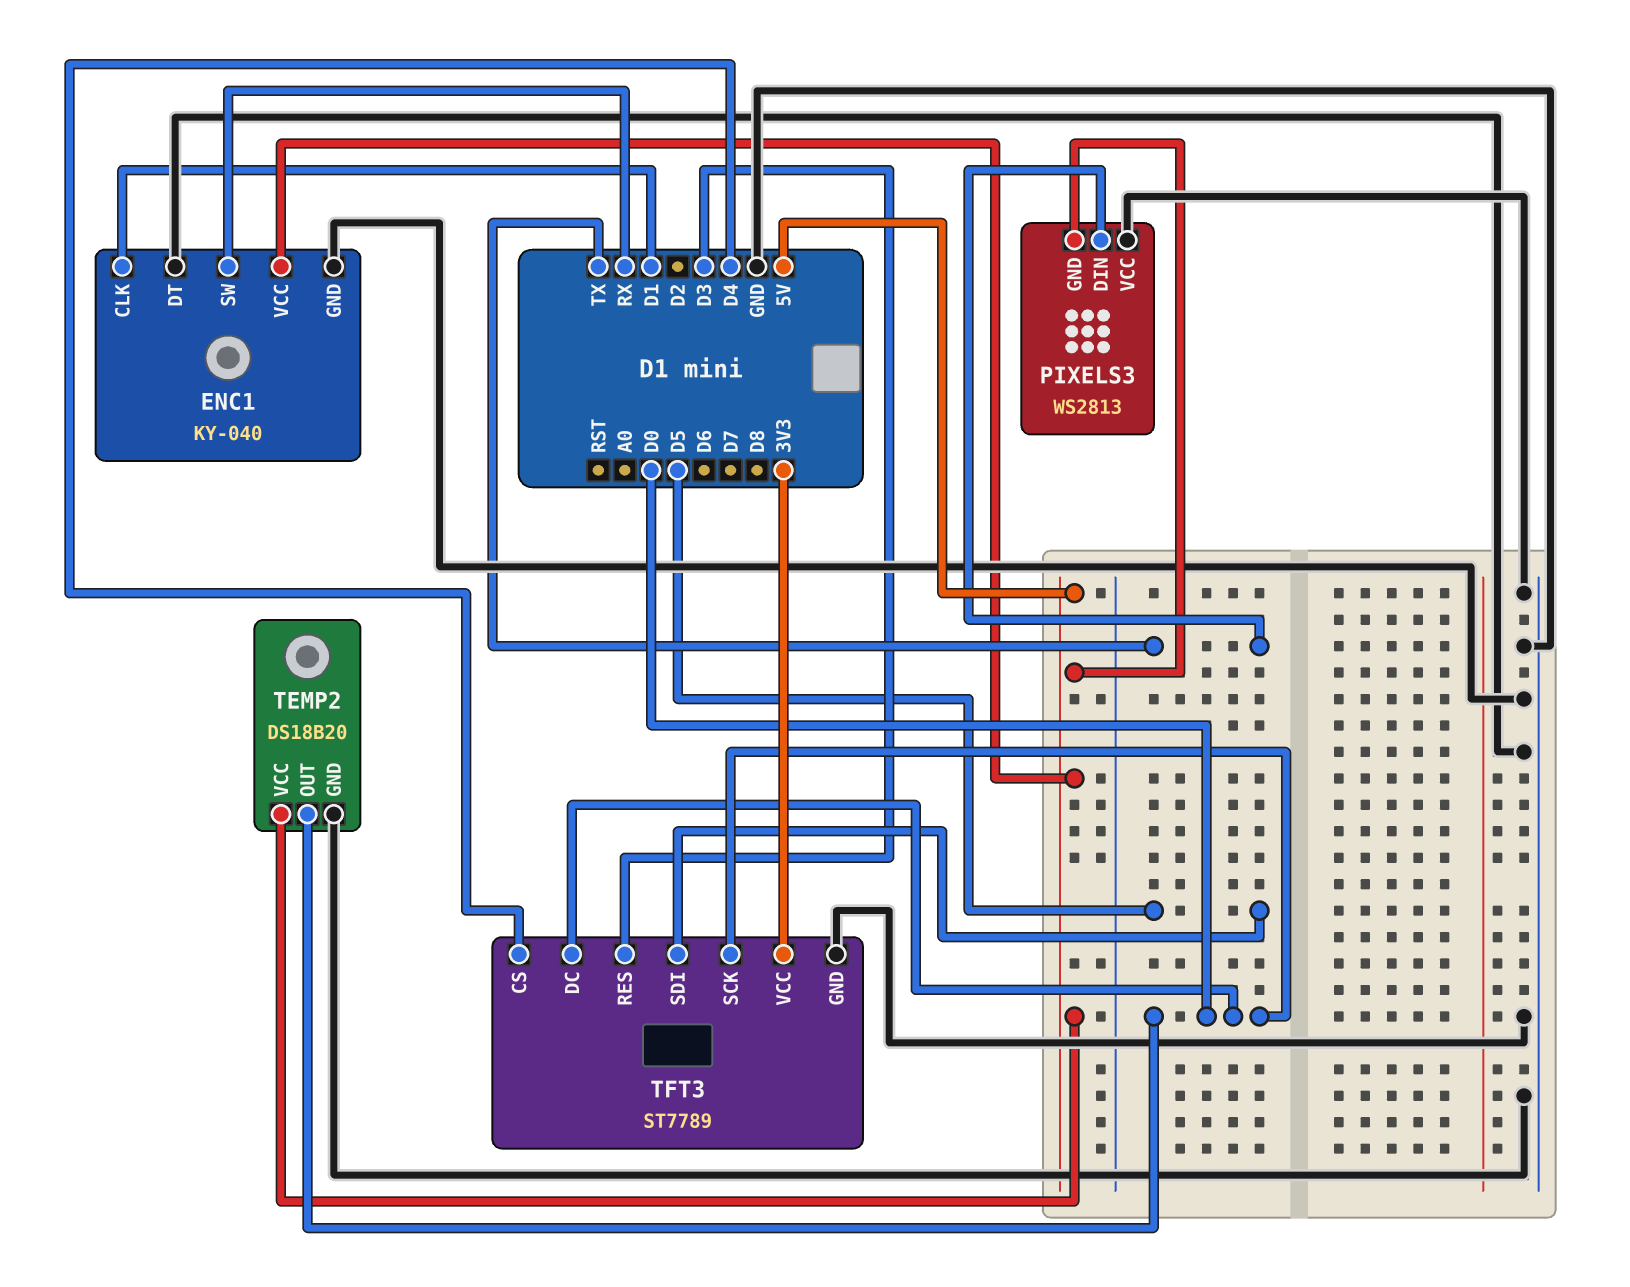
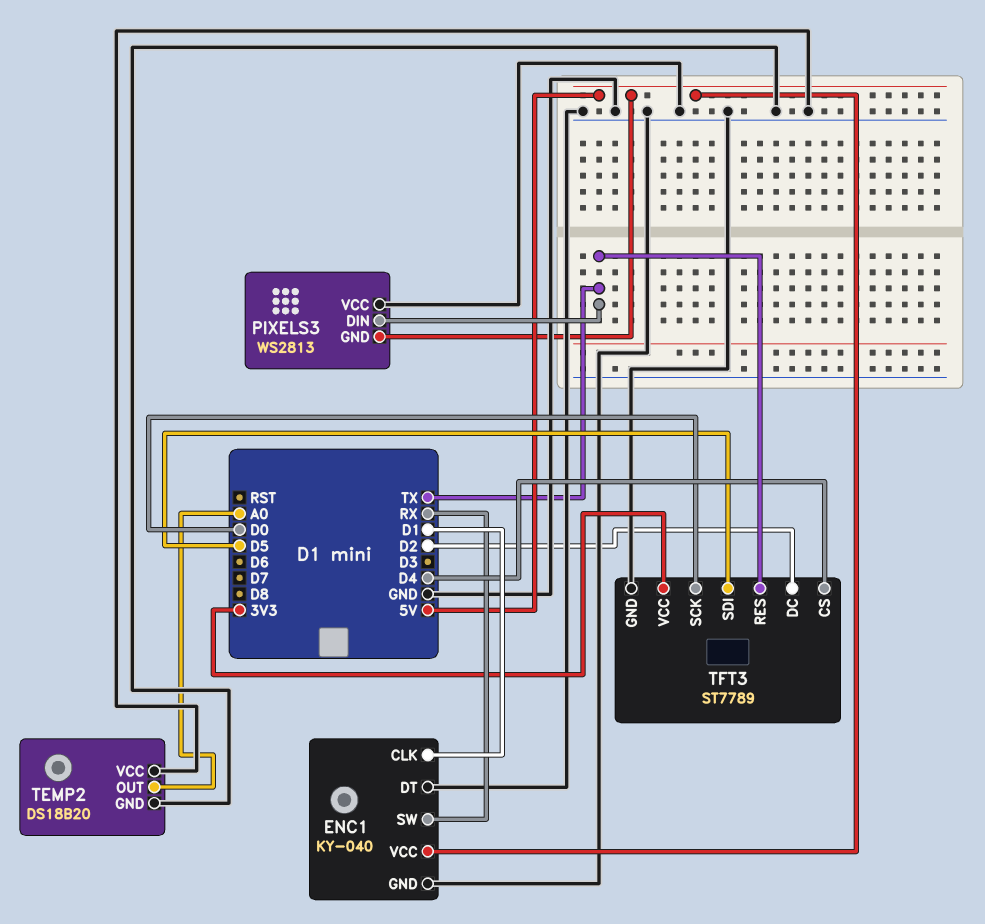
TEMP2 pin OUT: D0 -> A0
TEMP2 pin VCC: 5V -> GND
TFT3 pin DC: D0 -> D2
TFT3 pin RES: D3 -> TX

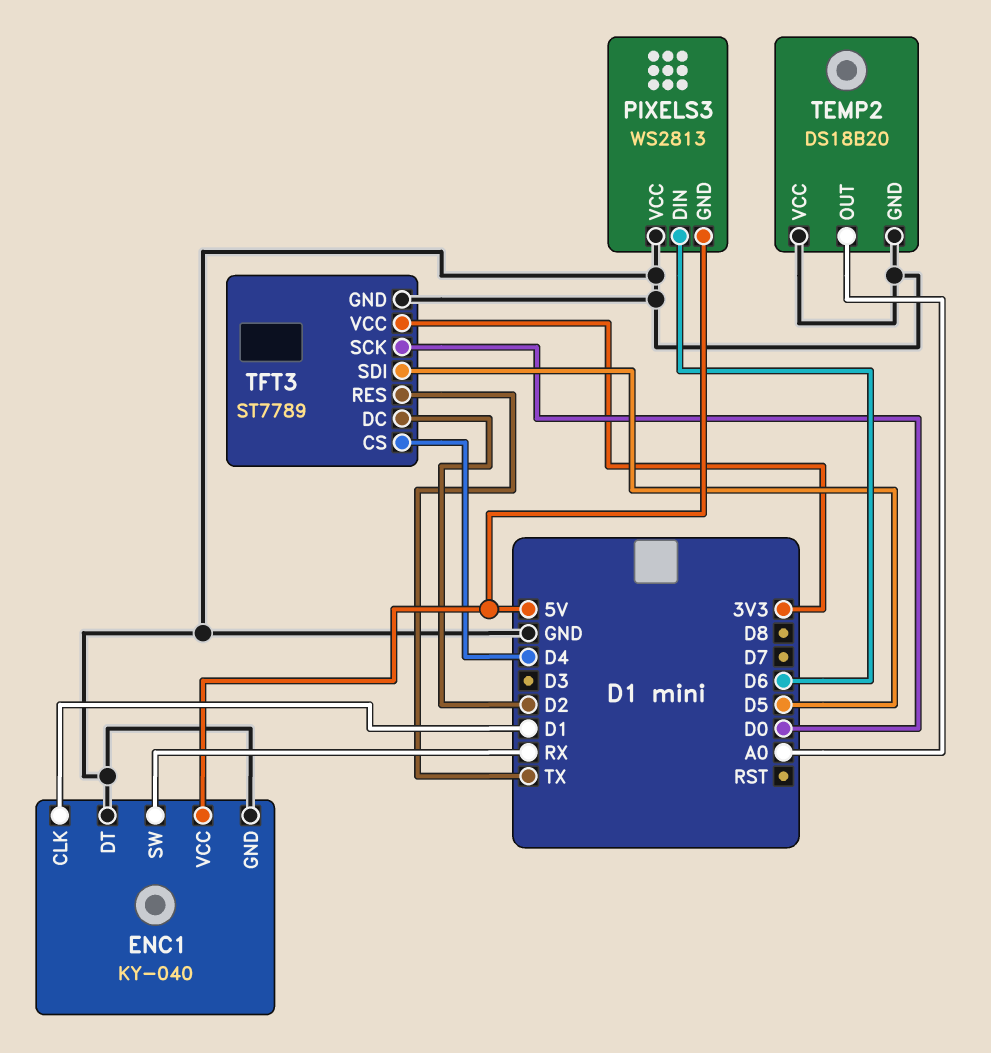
PIXELS3 pin DIN: TX -> D6

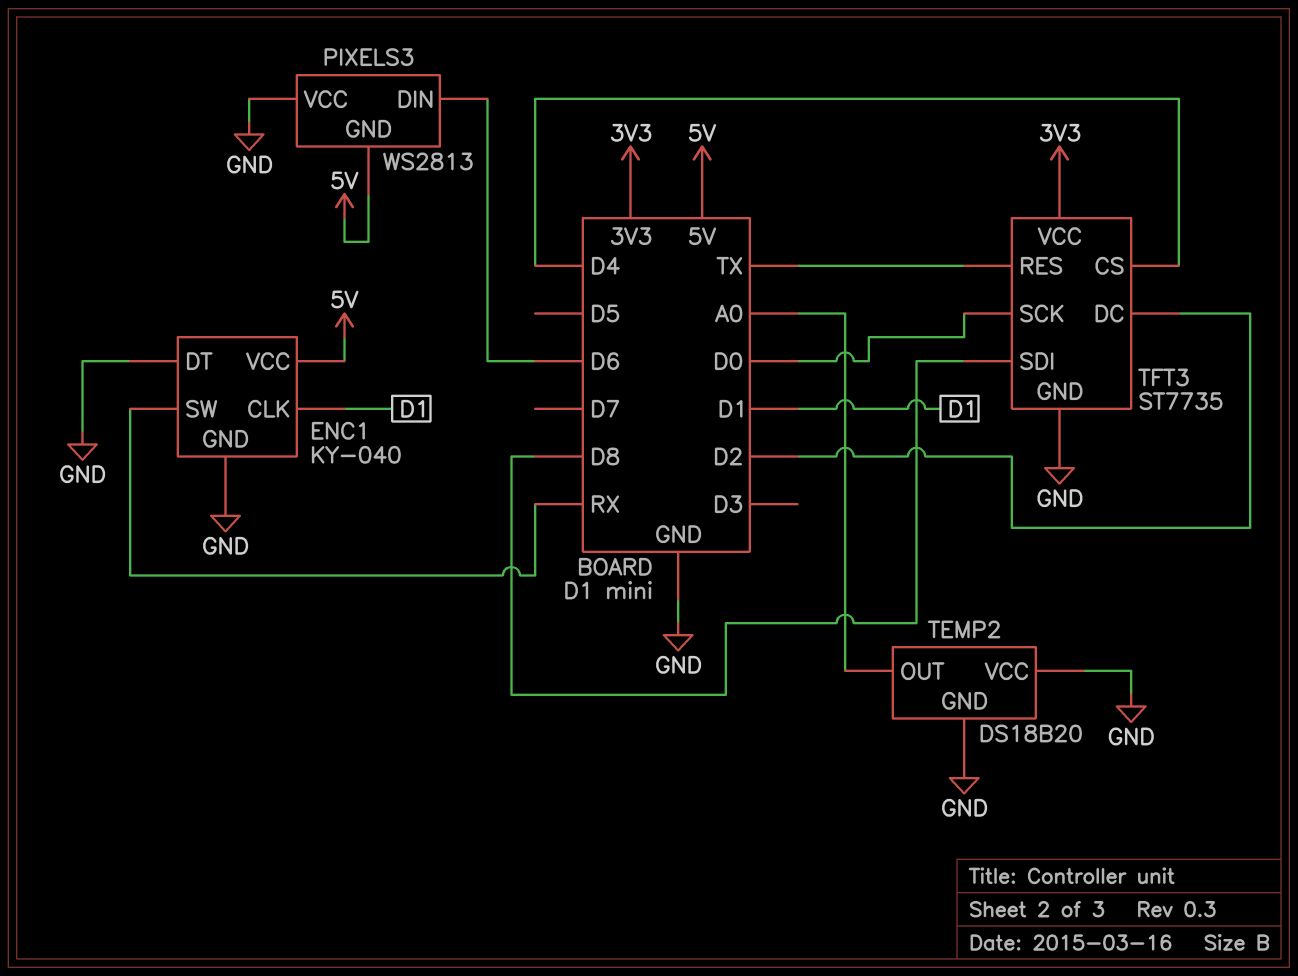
TFT3: ST7789 -> ST7735
TFT3 pin SDI: D5 -> D8

